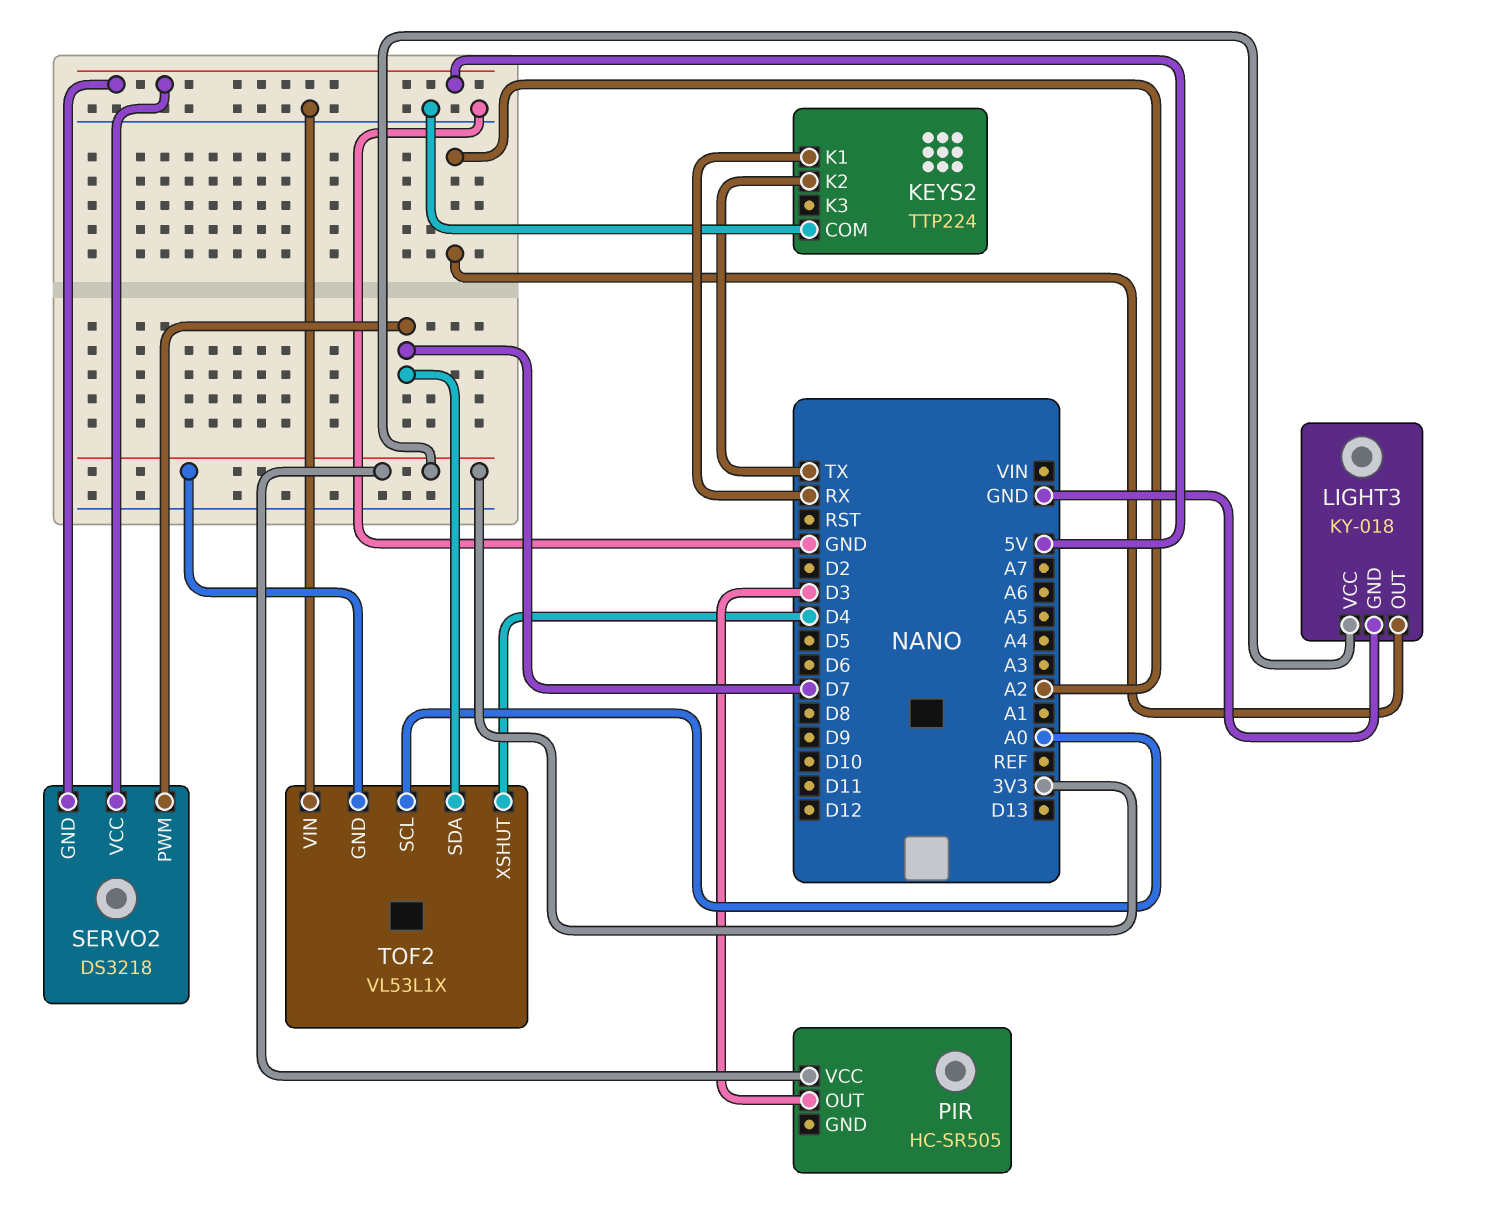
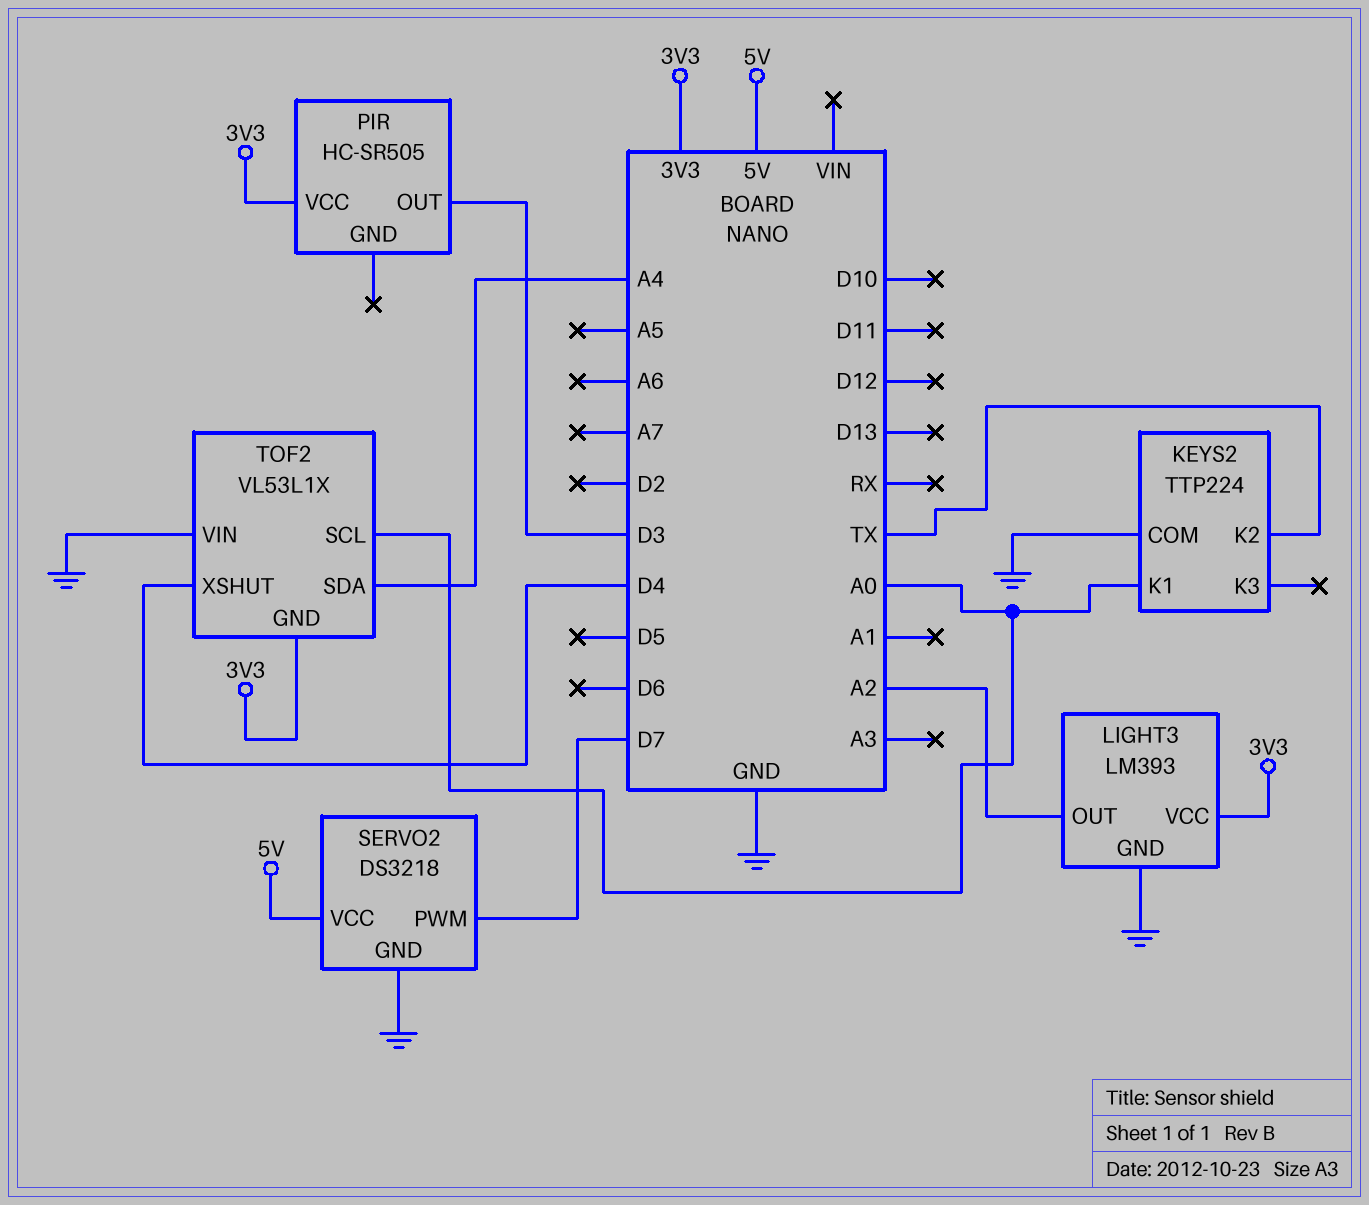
KEYS2 pin K1: RX -> A0
LIGHT3: KY-018 -> LM393
SERVO2 pin GND: 5V -> GND
TOF2 pin SDA: D7 -> A4

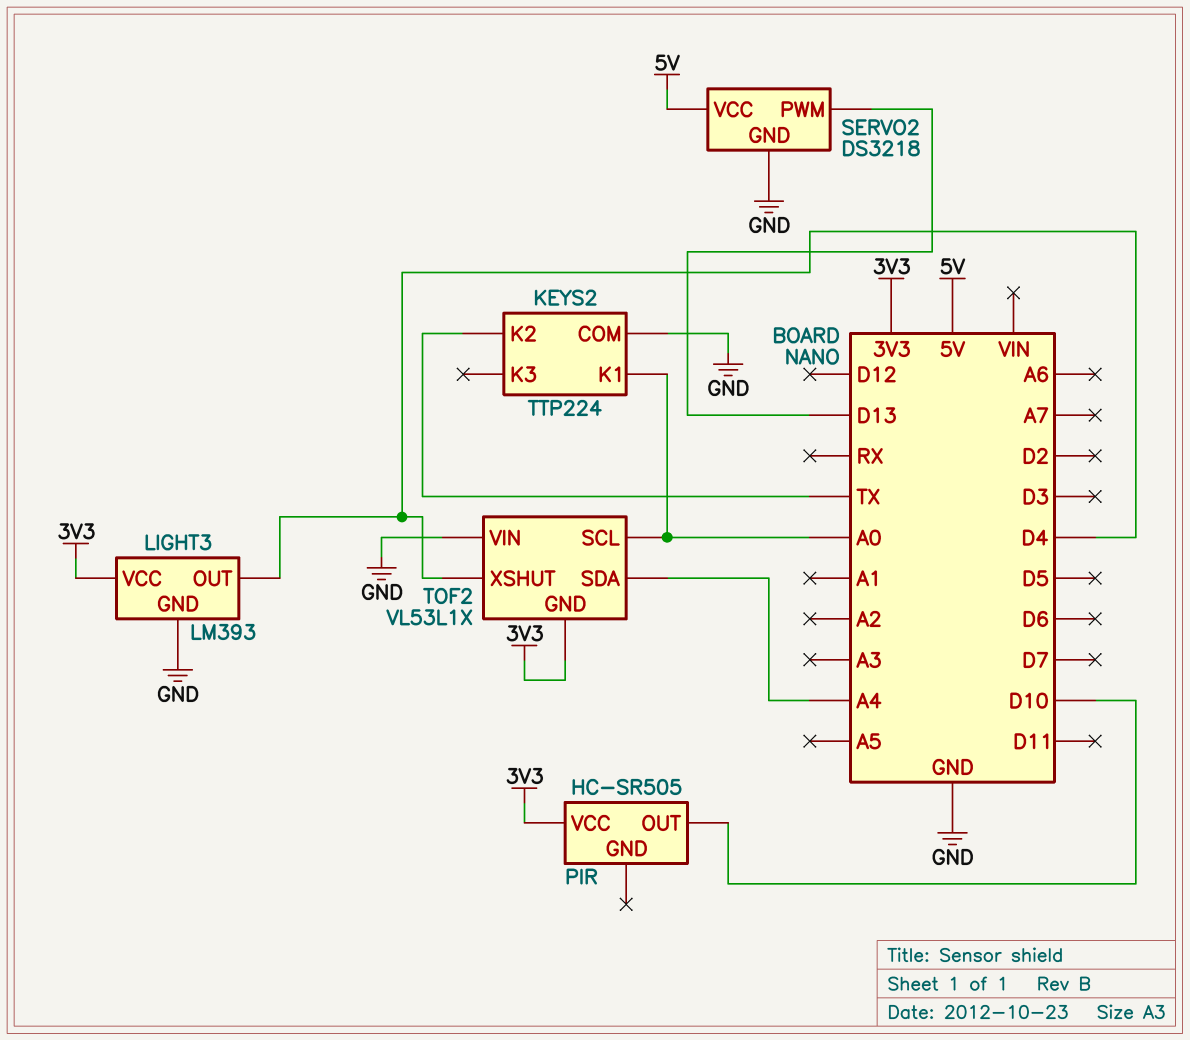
LIGHT3 pin OUT: A2 -> D4
PIR pin OUT: D3 -> D10
SERVO2 pin PWM: D7 -> D13

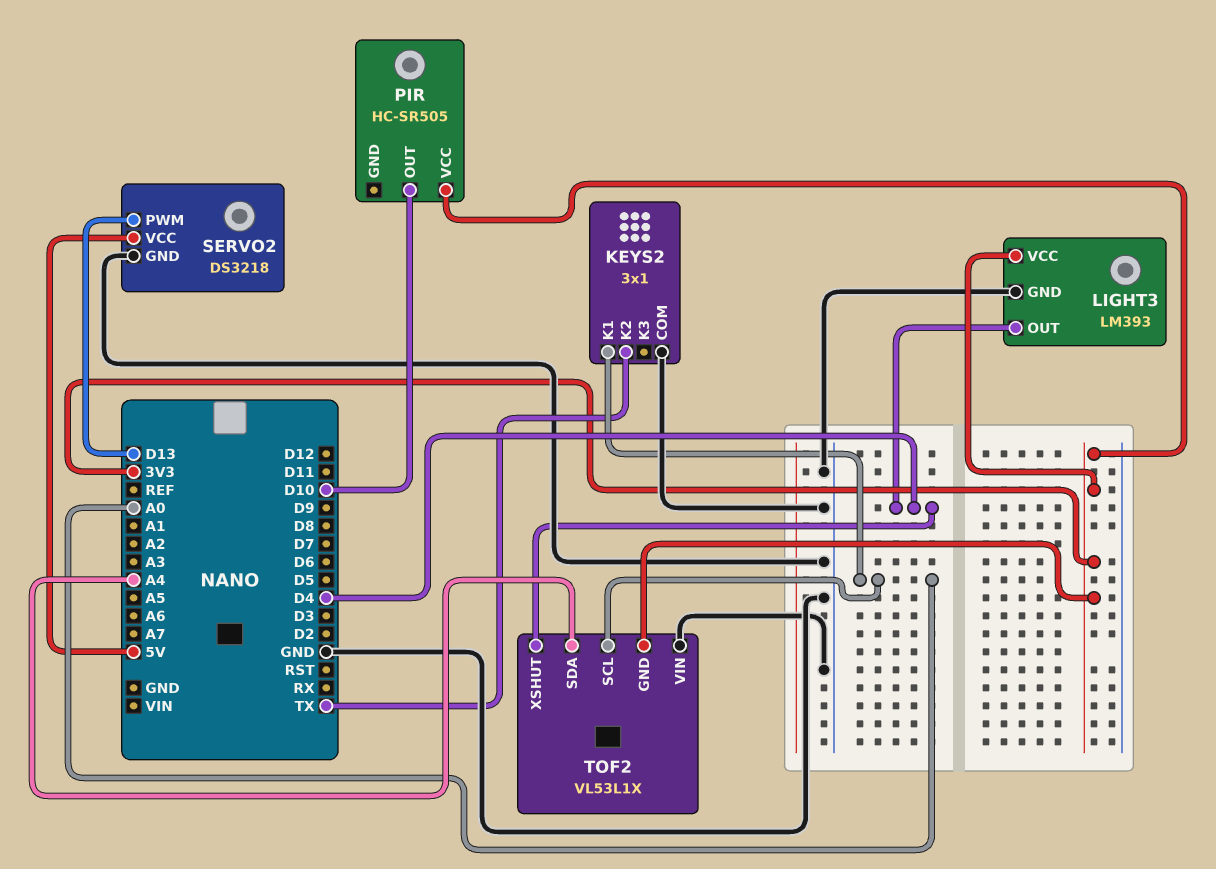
KEYS2: TTP224 -> 3x1

